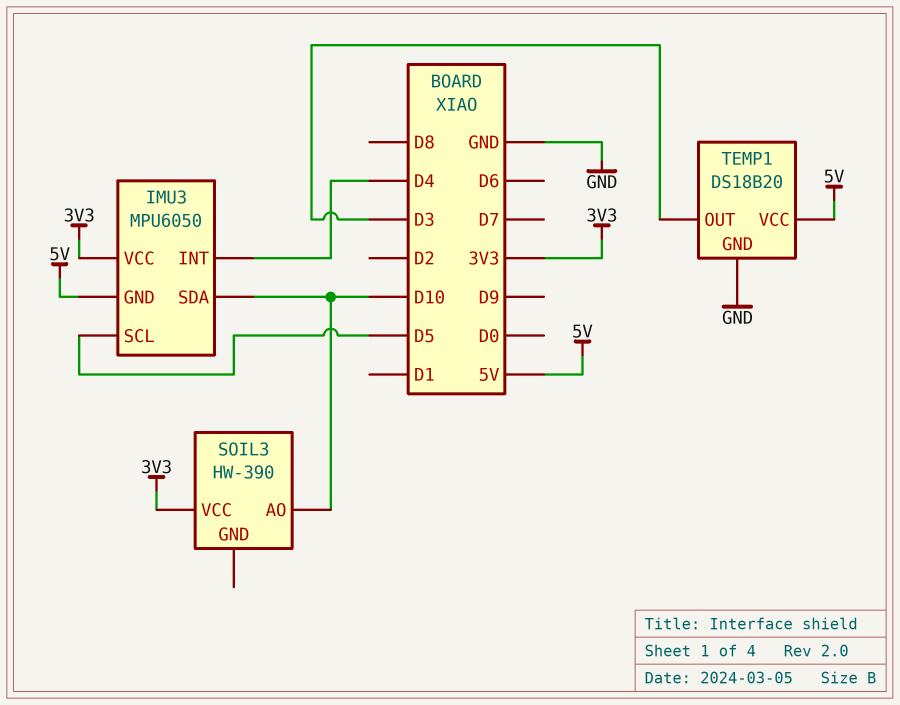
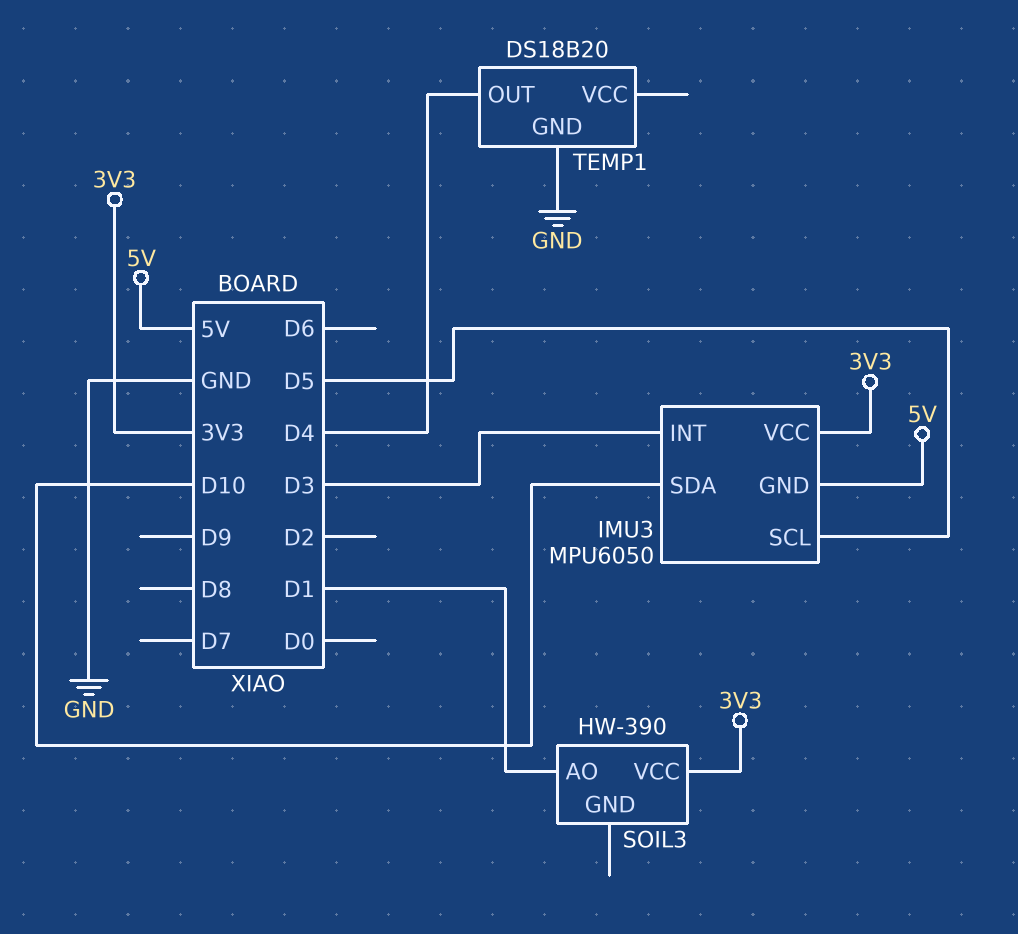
IMU3 pin INT: D4 -> D3
SOIL3 pin AO: D10 -> D1
TEMP1 pin OUT: D3 -> D4
TEMP1 pin VCC: 5V -> none

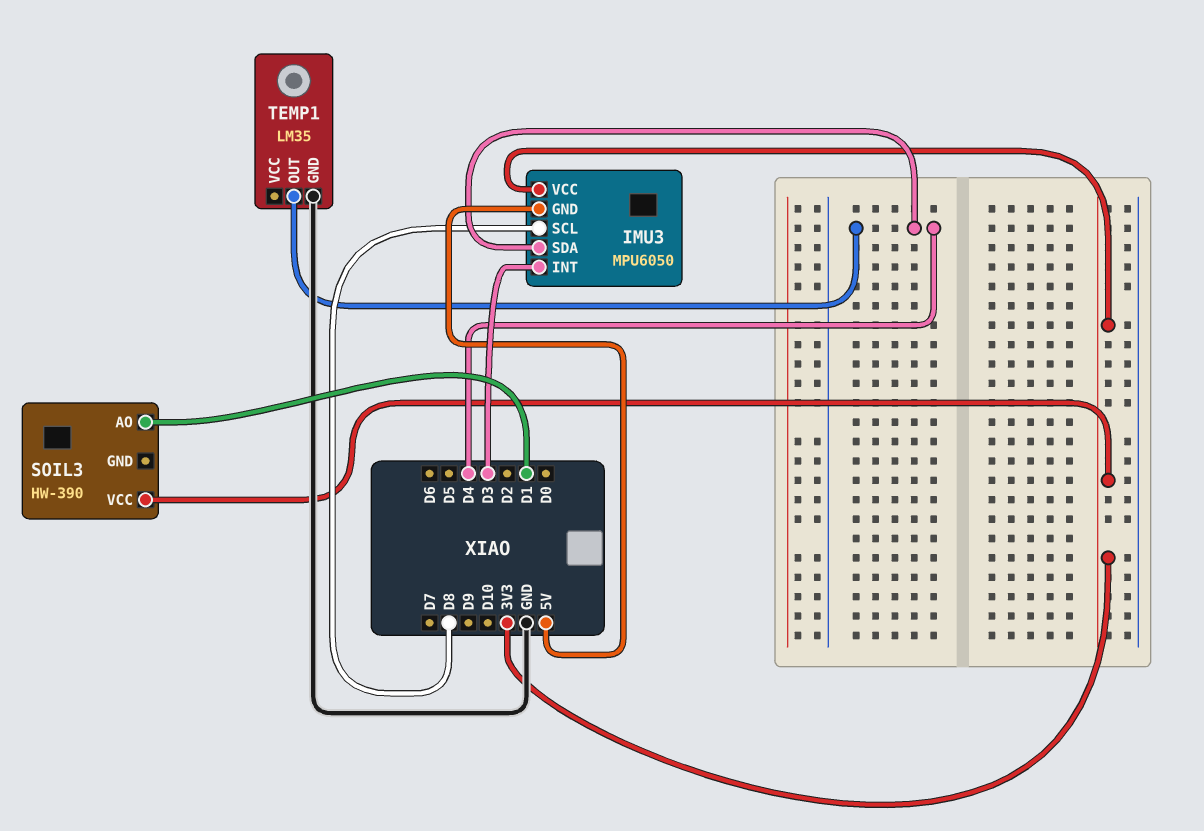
IMU3 pin SCL: D5 -> D8
IMU3 pin SDA: D10 -> D4
TEMP1: DS18B20 -> LM35

